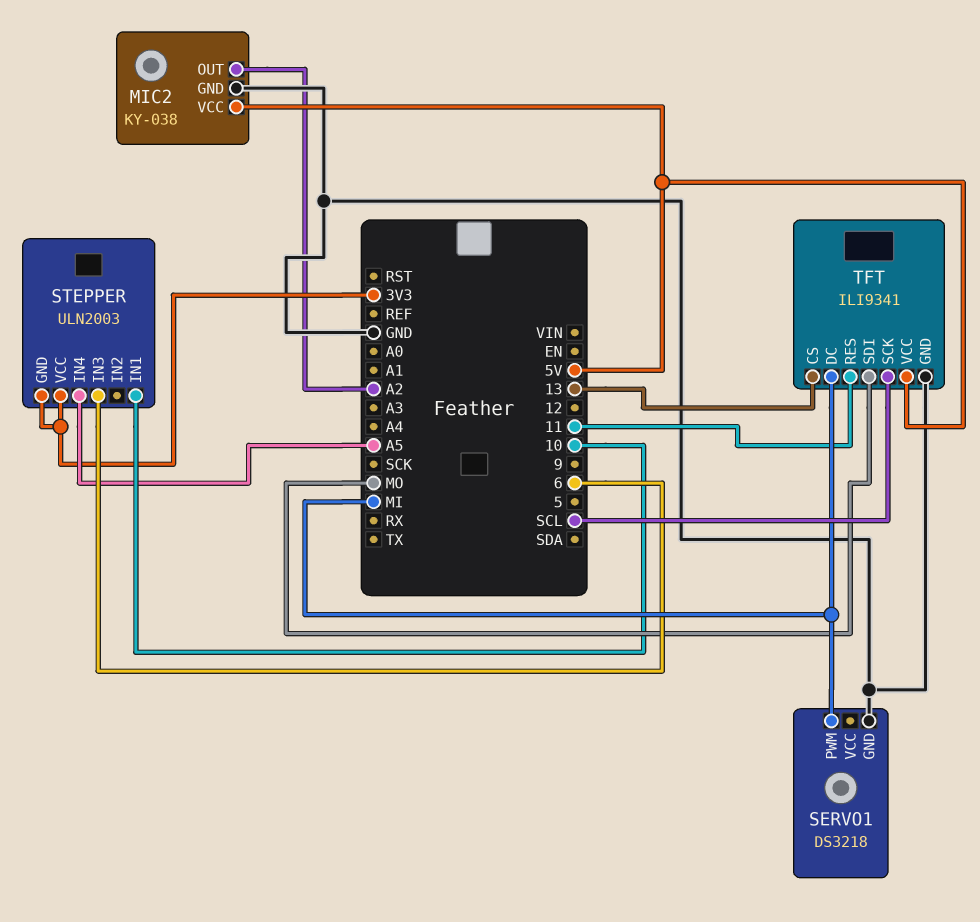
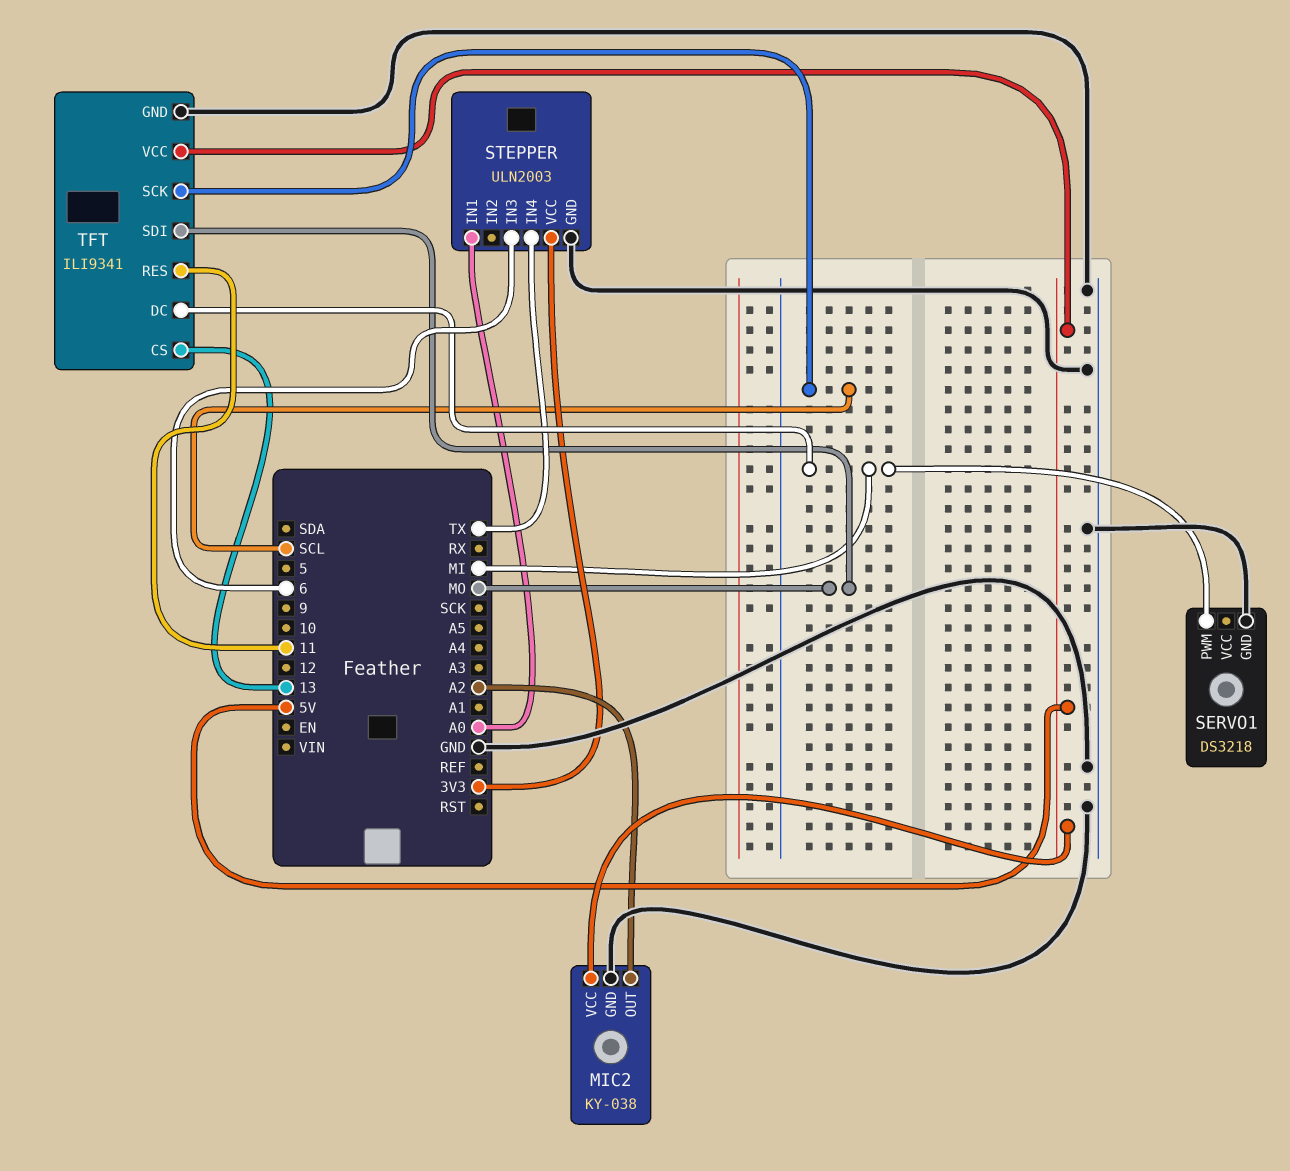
STEPPER pin GND: 3V3 -> GND
STEPPER pin IN1: 10 -> A0
STEPPER pin IN4: A5 -> TX

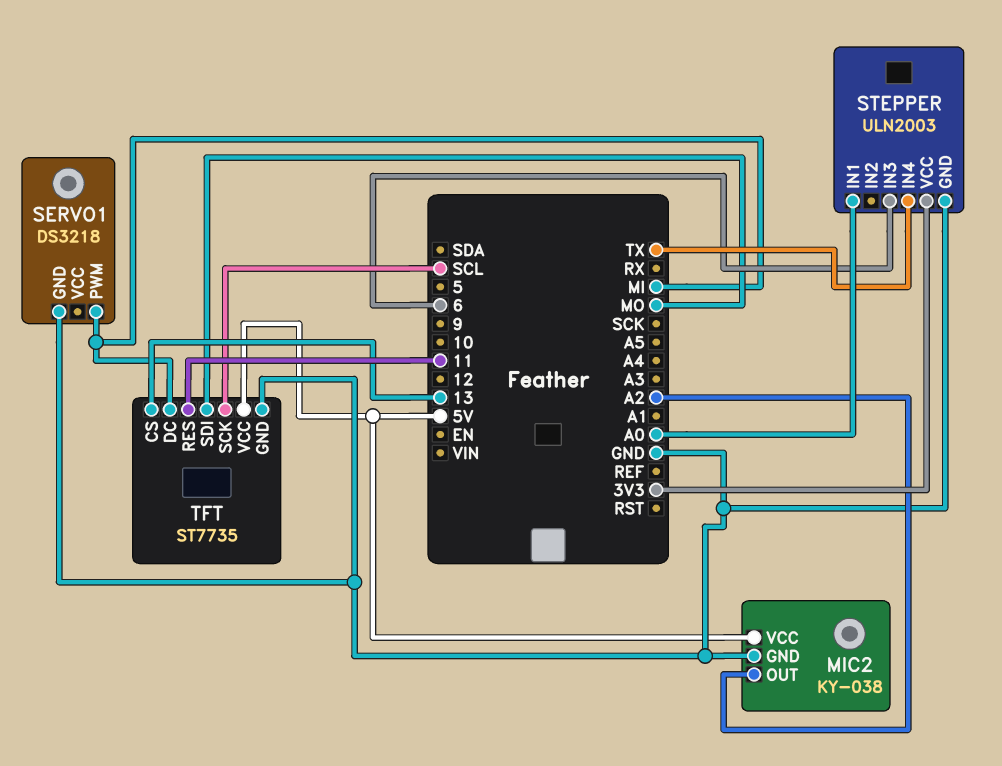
TFT: ILI9341 -> ST7735

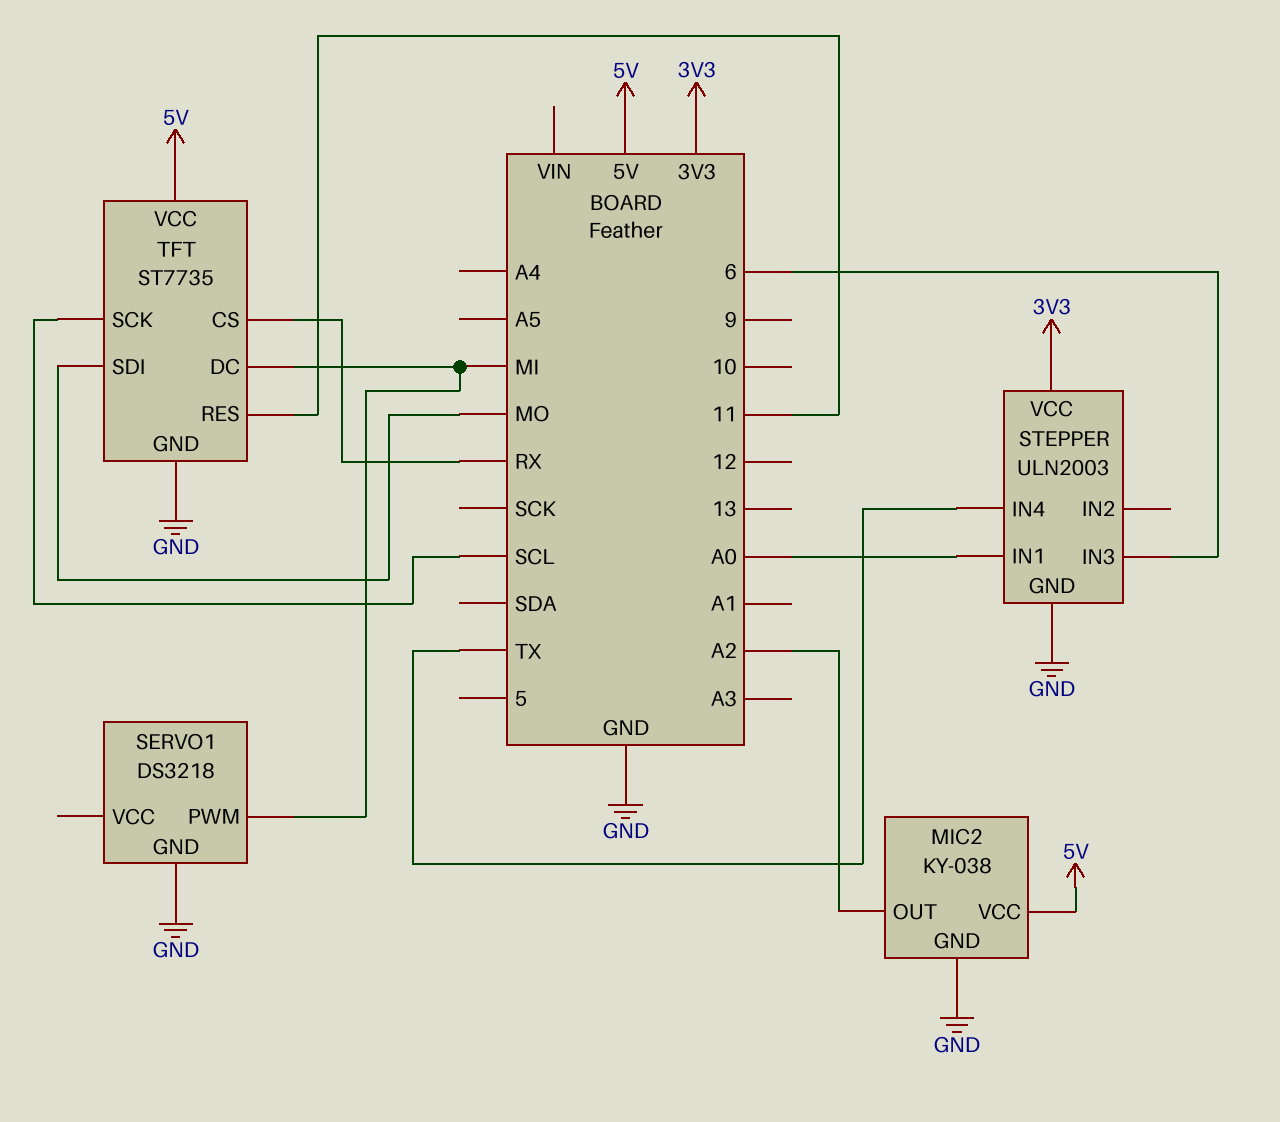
TFT pin CS: 13 -> RX

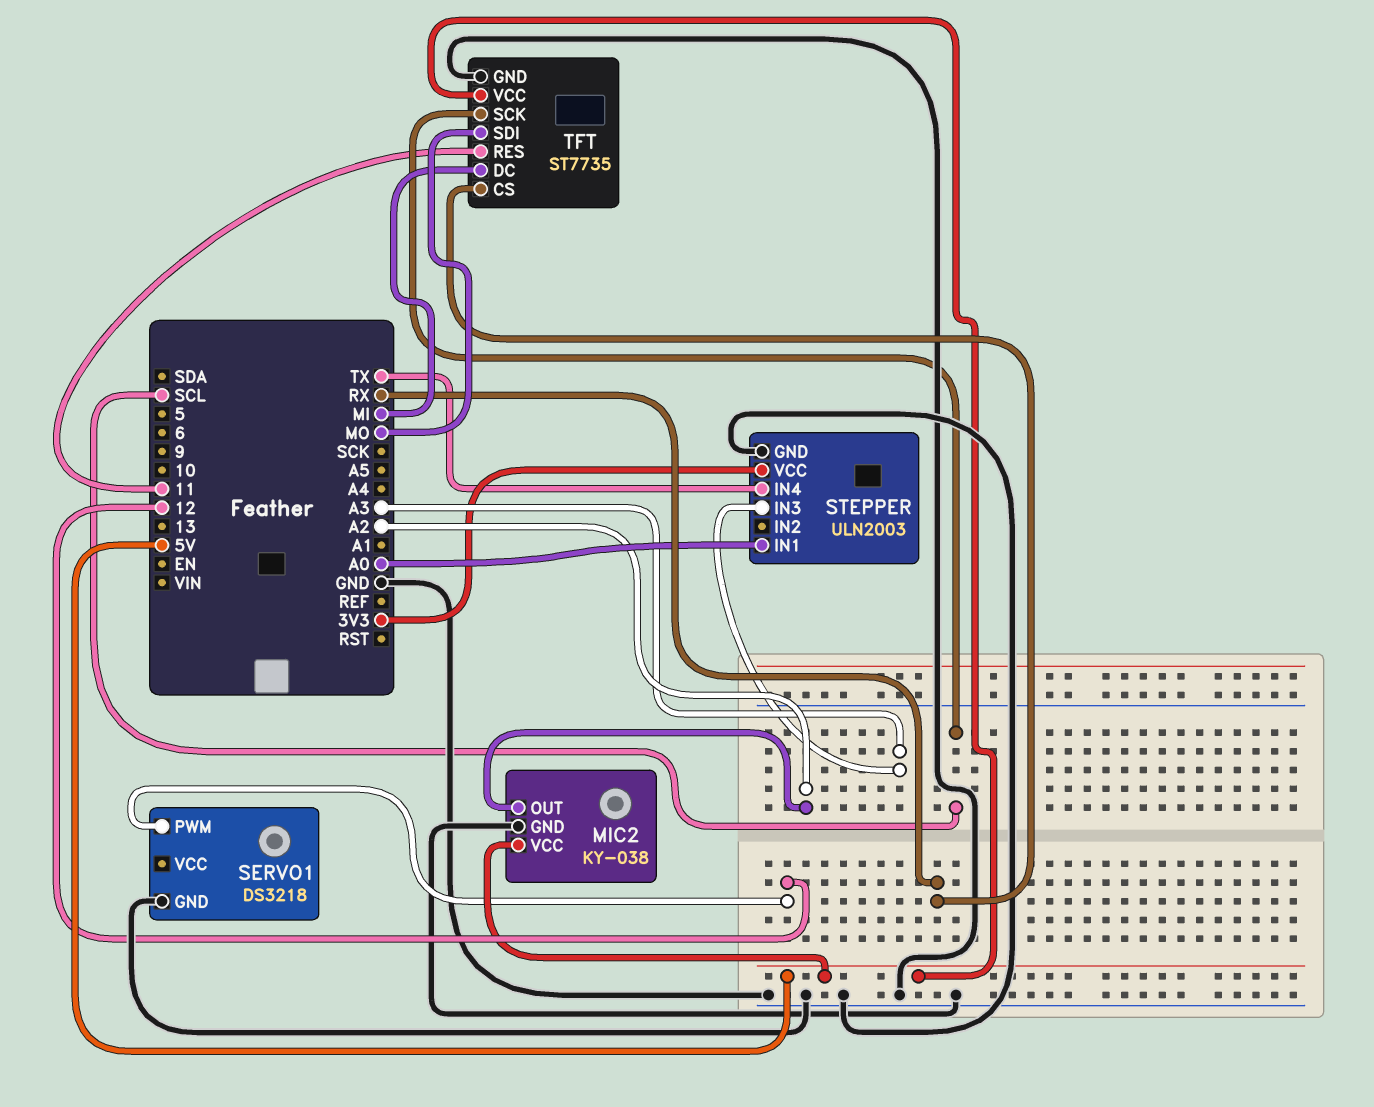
SERVO1 pin PWM: MI -> 12
STEPPER pin IN3: 6 -> A3

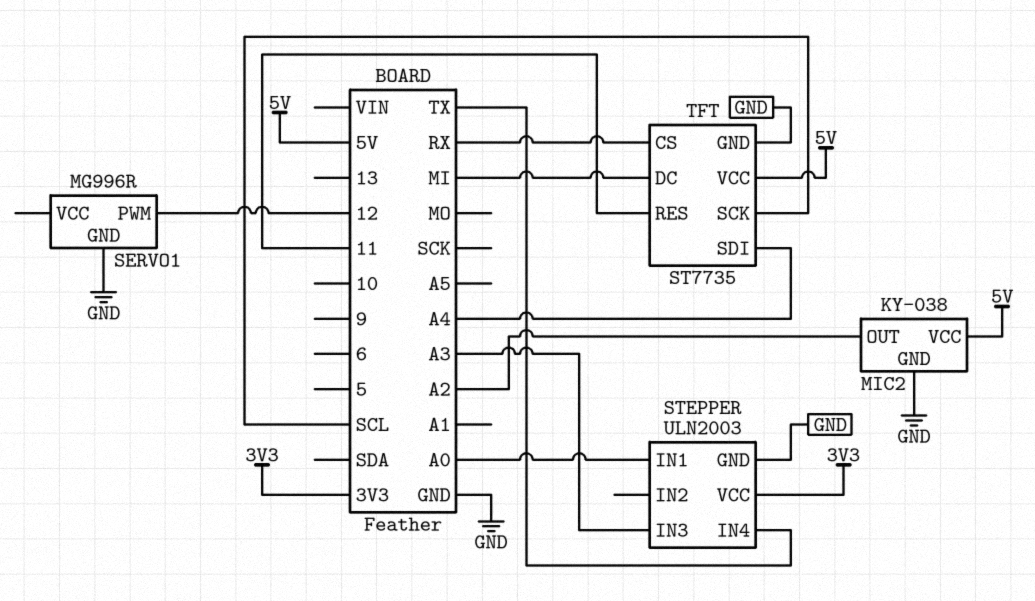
SERVO1: DS3218 -> MG996R
TFT pin SDI: MO -> A4

